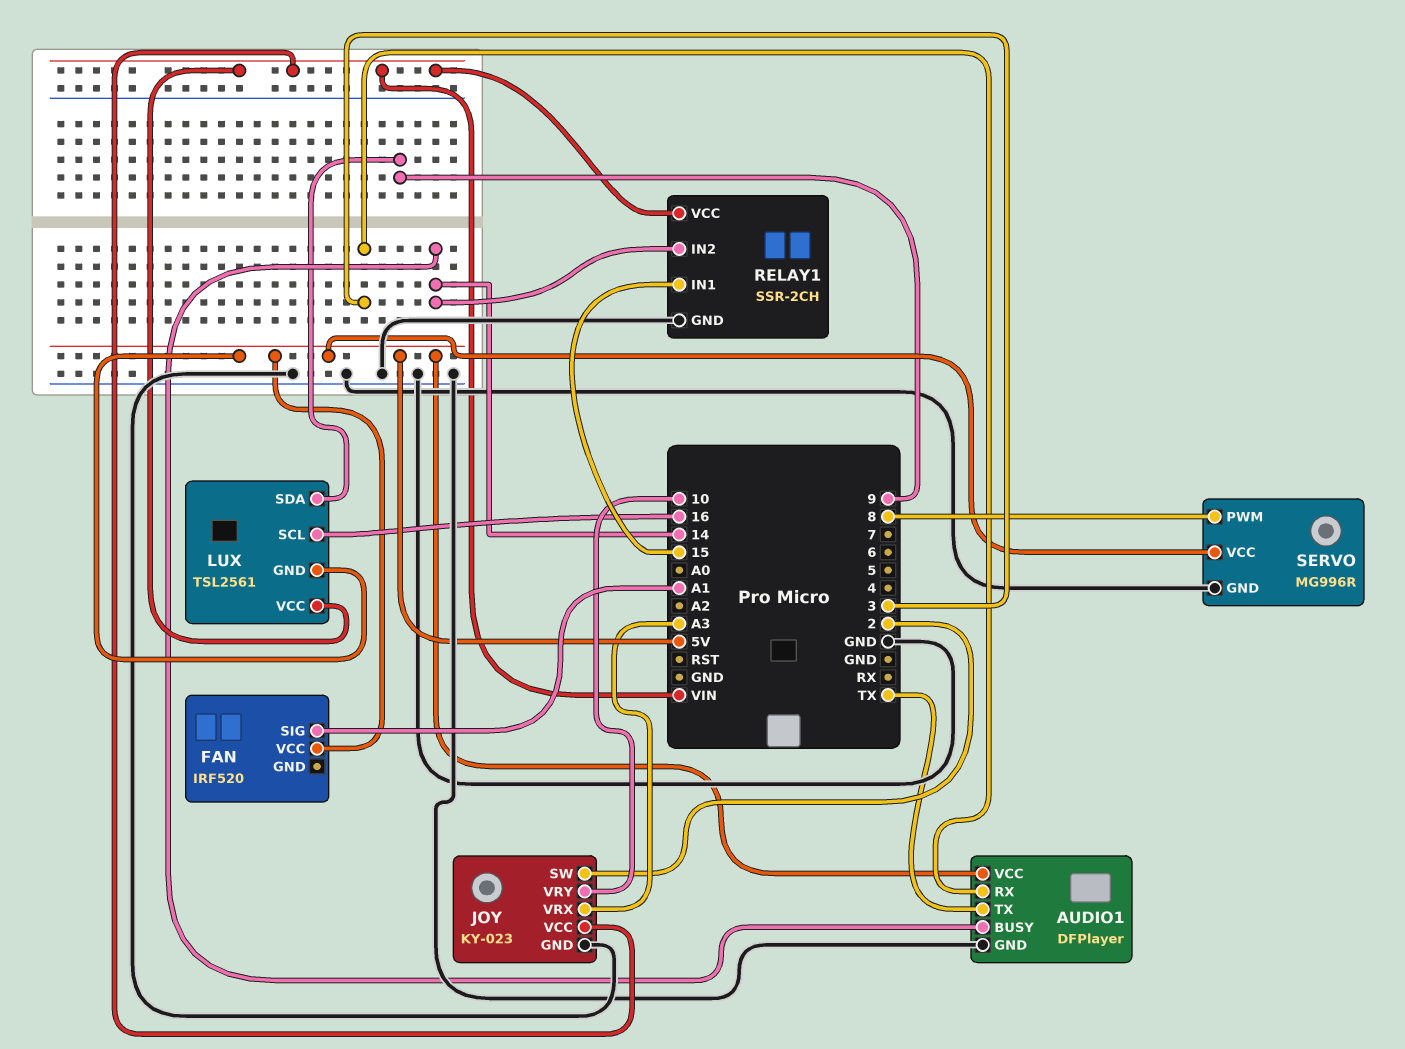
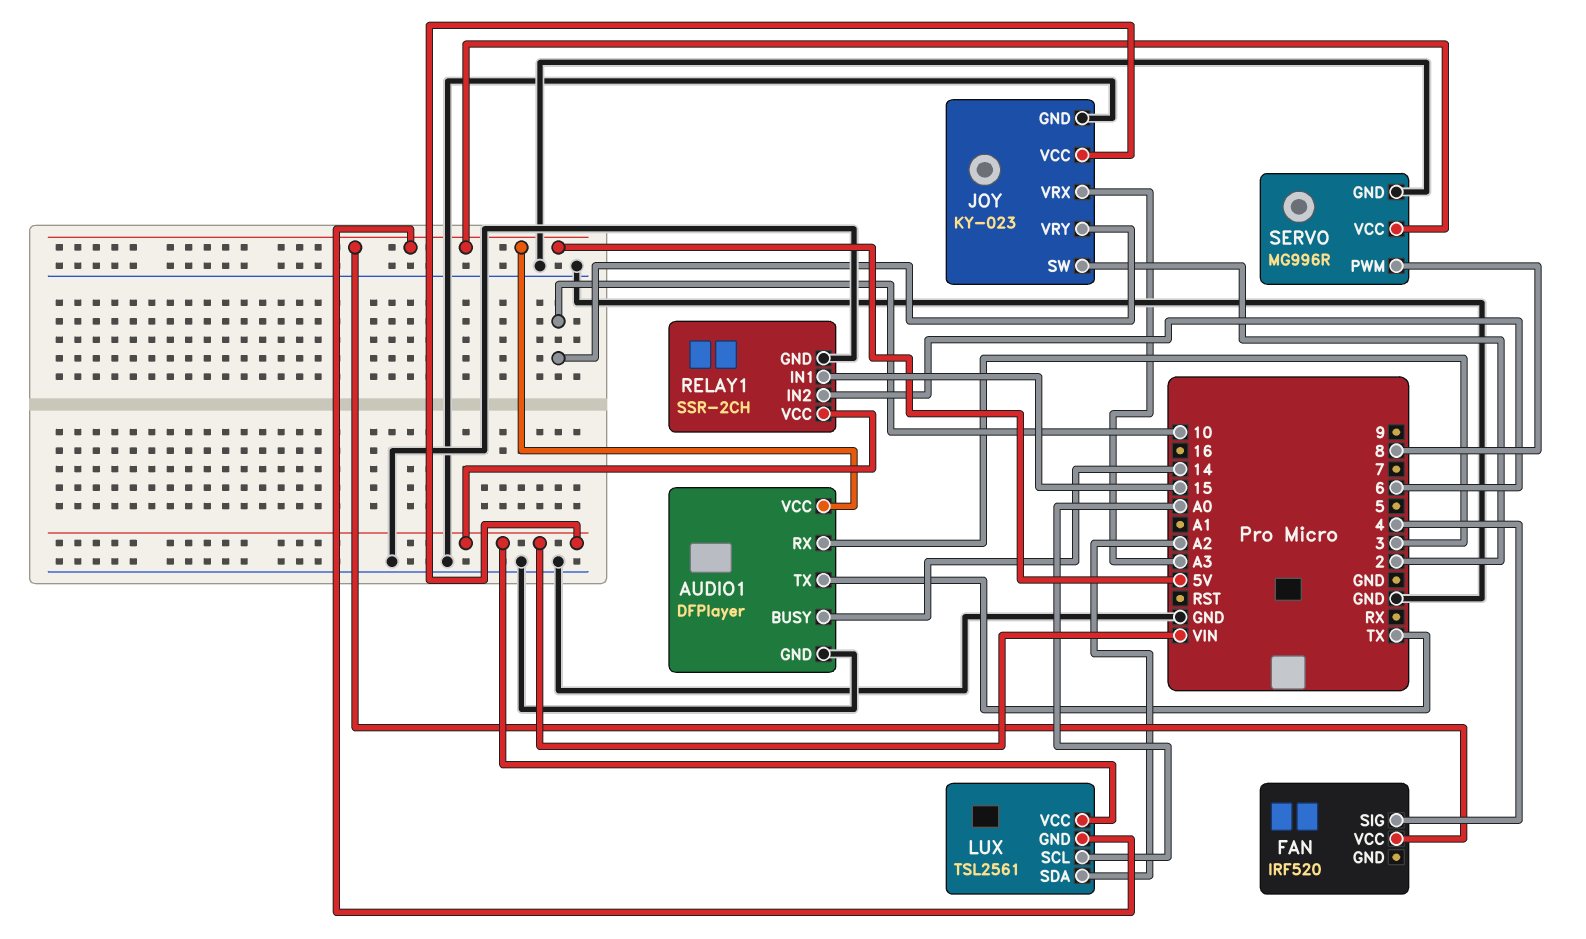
FAN pin SIG: A1 -> 4
LUX pin SCL: 16 -> A0
LUX pin SDA: 9 -> A2
RELAY1 pin IN2: 14 -> 6

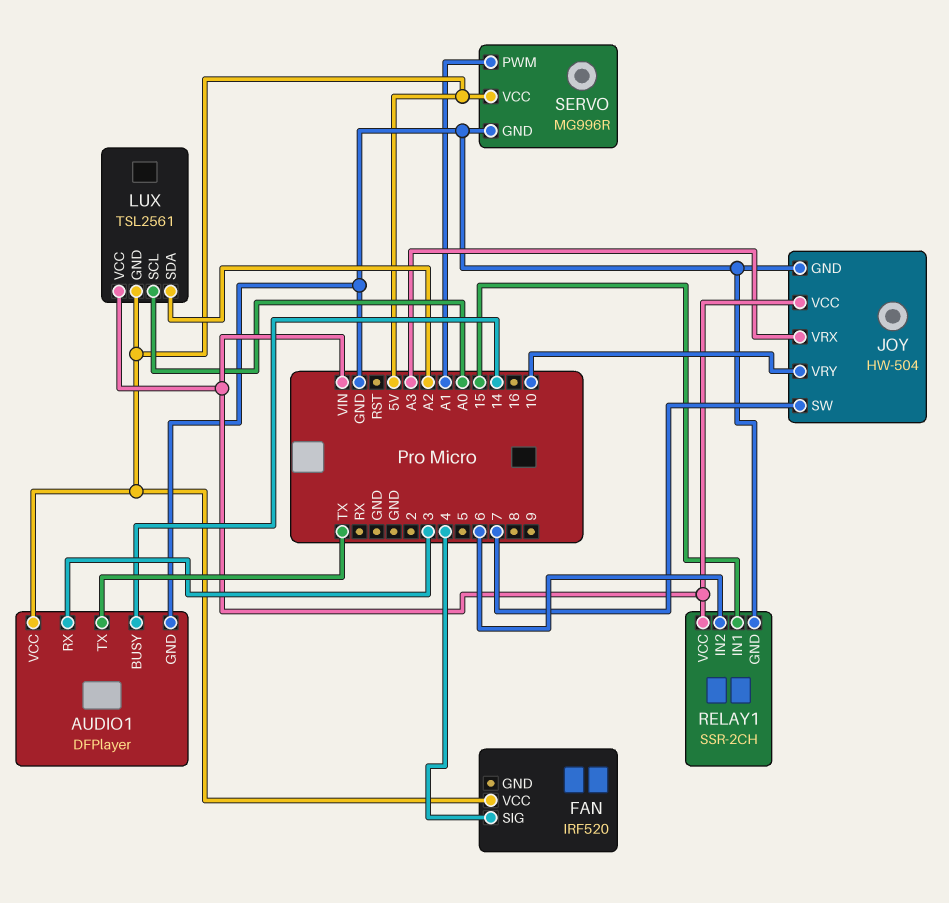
JOY: KY-023 -> HW-504
JOY pin SW: 2 -> 7
SERVO pin PWM: 8 -> A1

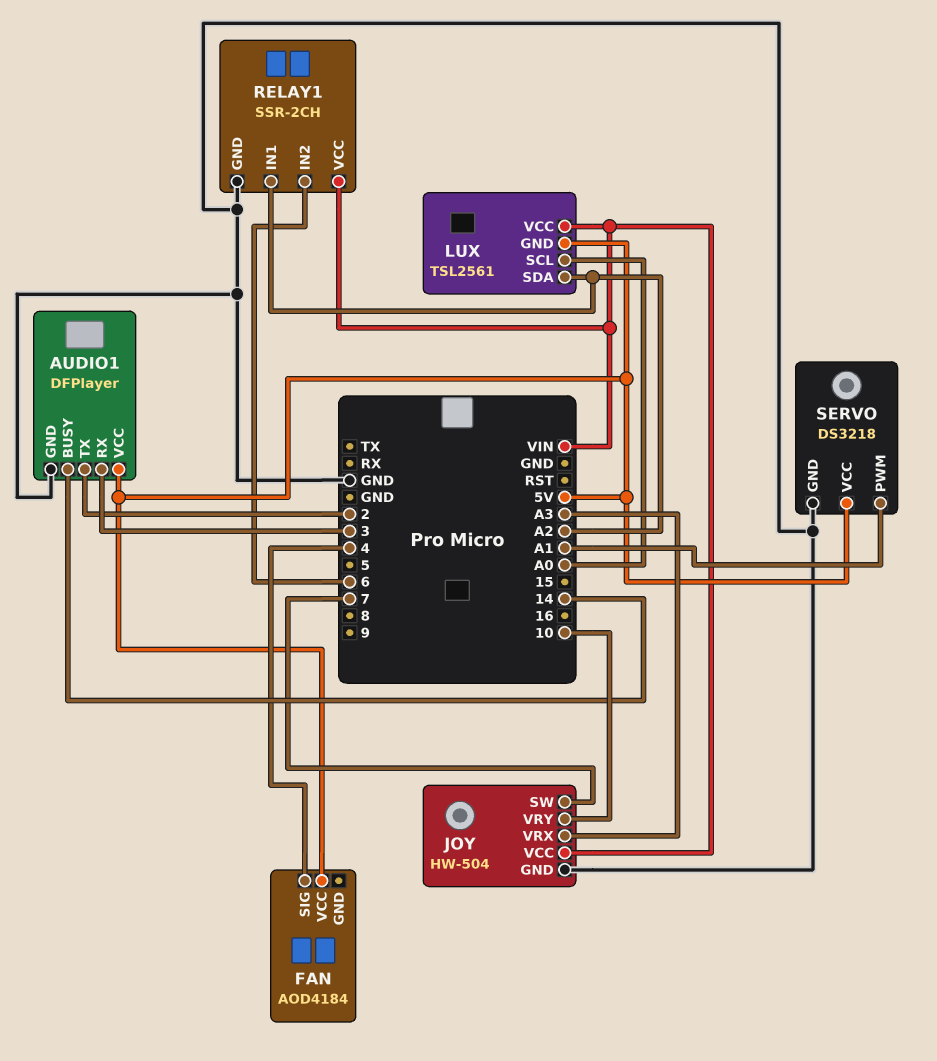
AUDIO1 pin TX: TX -> 2
FAN: IRF520 -> AOD4184
RELAY1 pin IN1: 15 -> A2
SERVO: MG996R -> DS3218

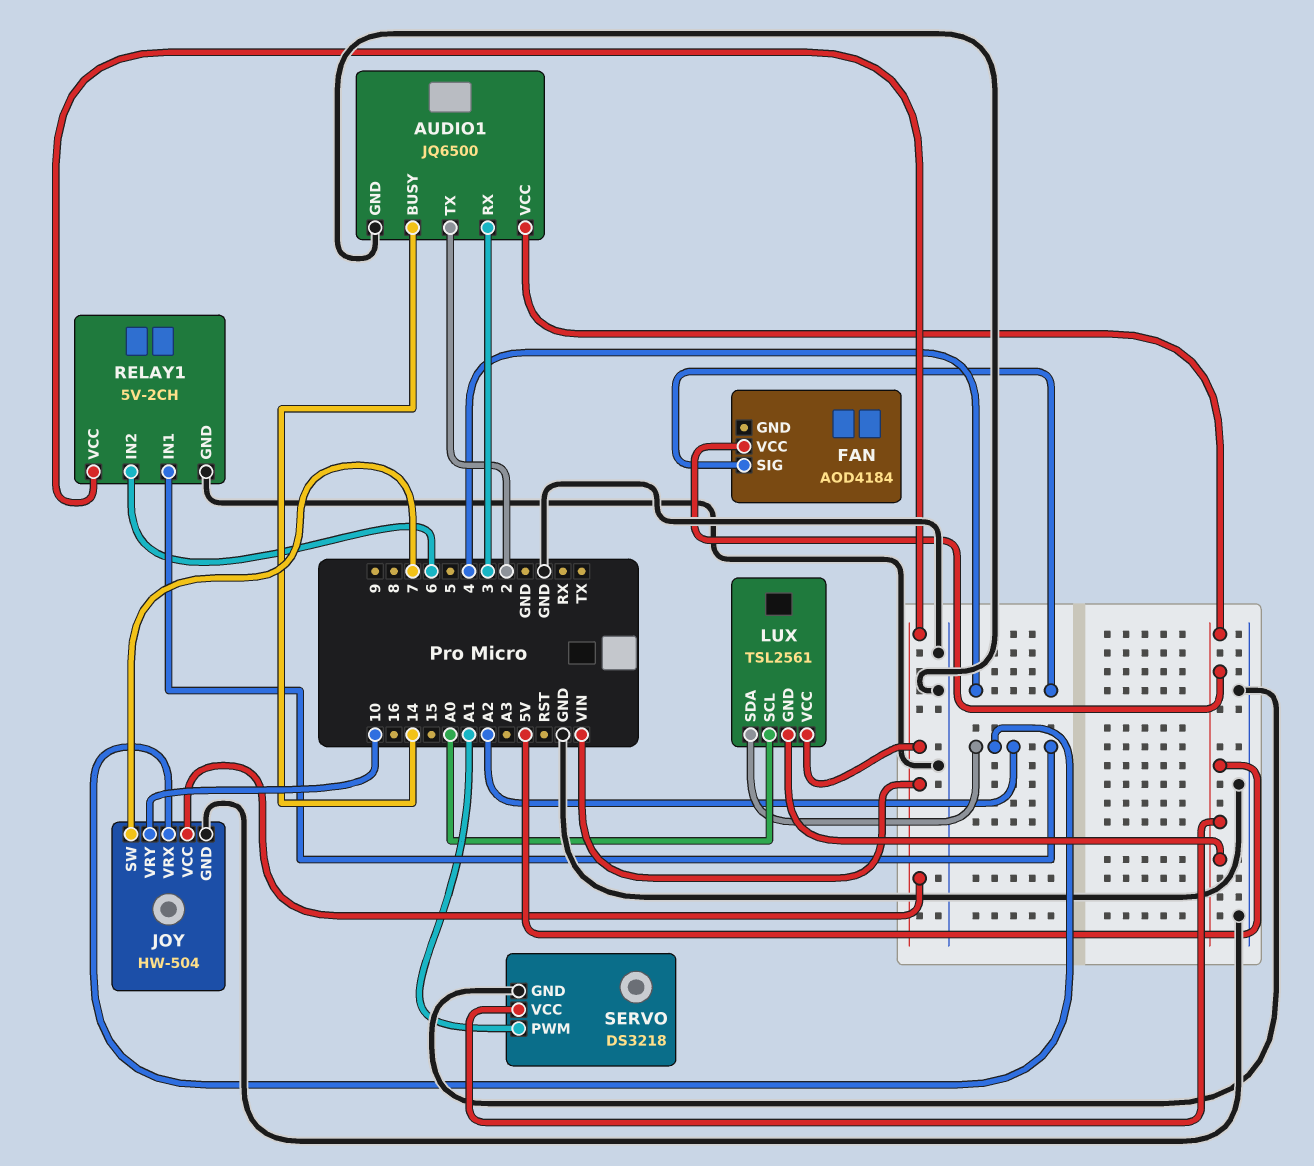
AUDIO1: DFPlayer -> JQ6500
JOY pin VRX: A3 -> A2
RELAY1: SSR-2CH -> 5V-2CH

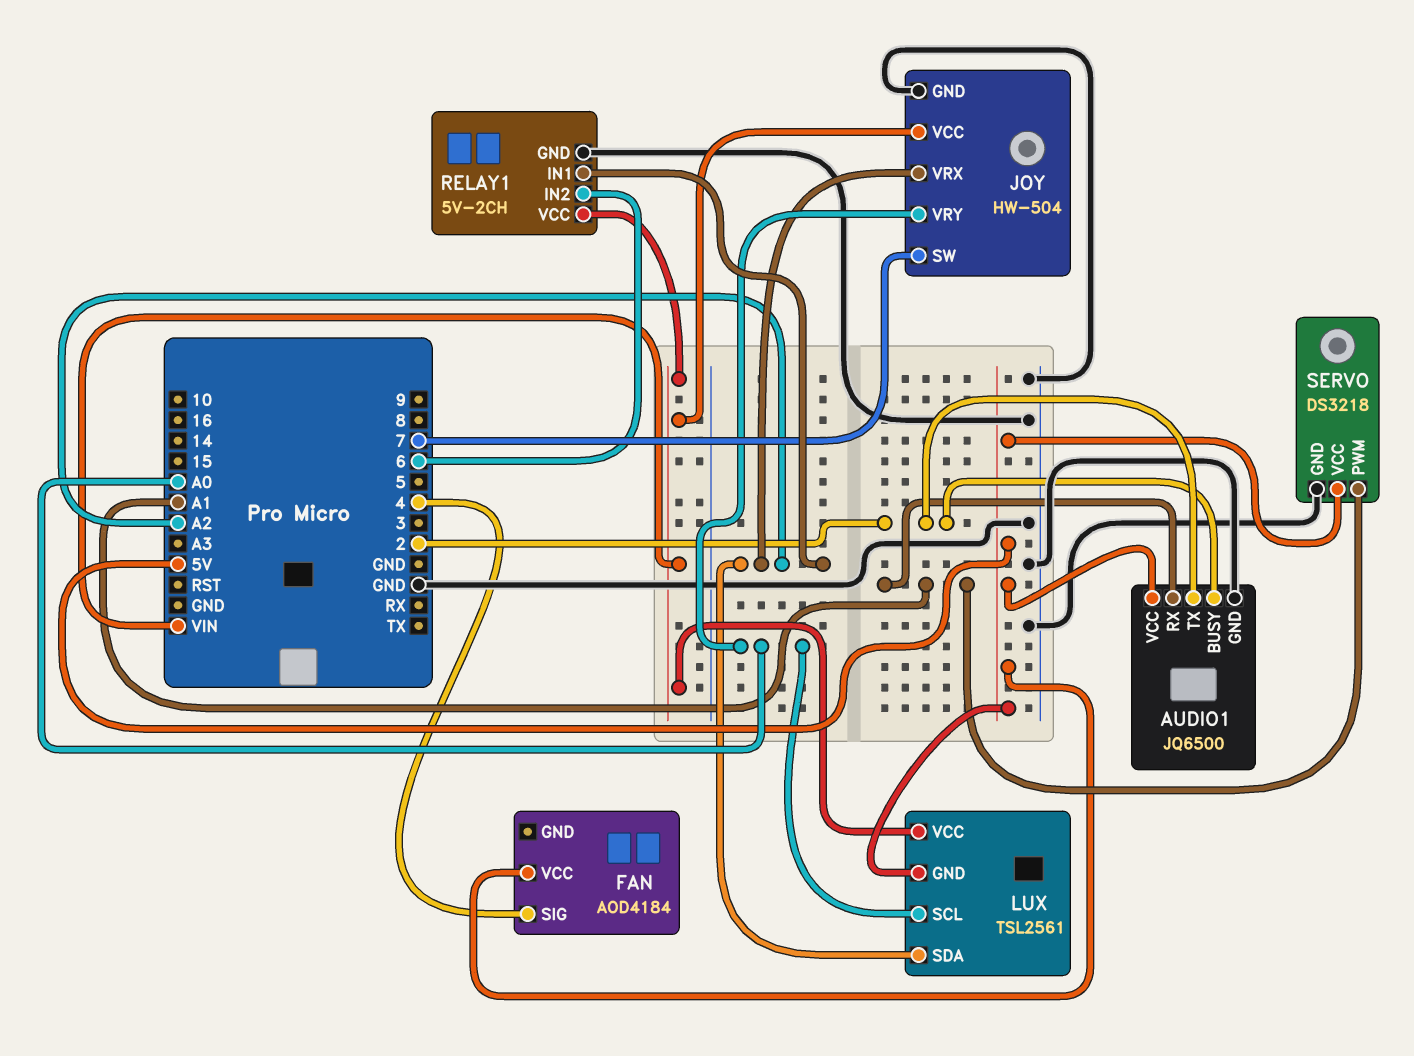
AUDIO1 pin BUSY: 14 -> 2
AUDIO1 pin RX: 3 -> A1
JOY pin VRY: 10 -> A0

